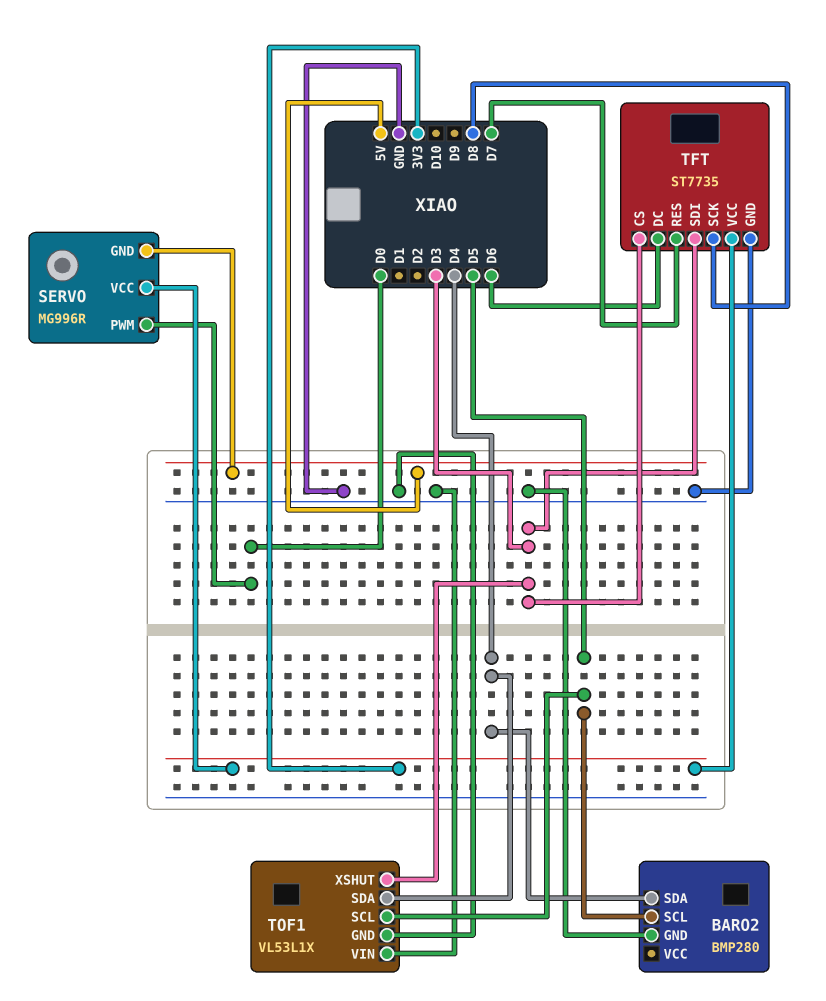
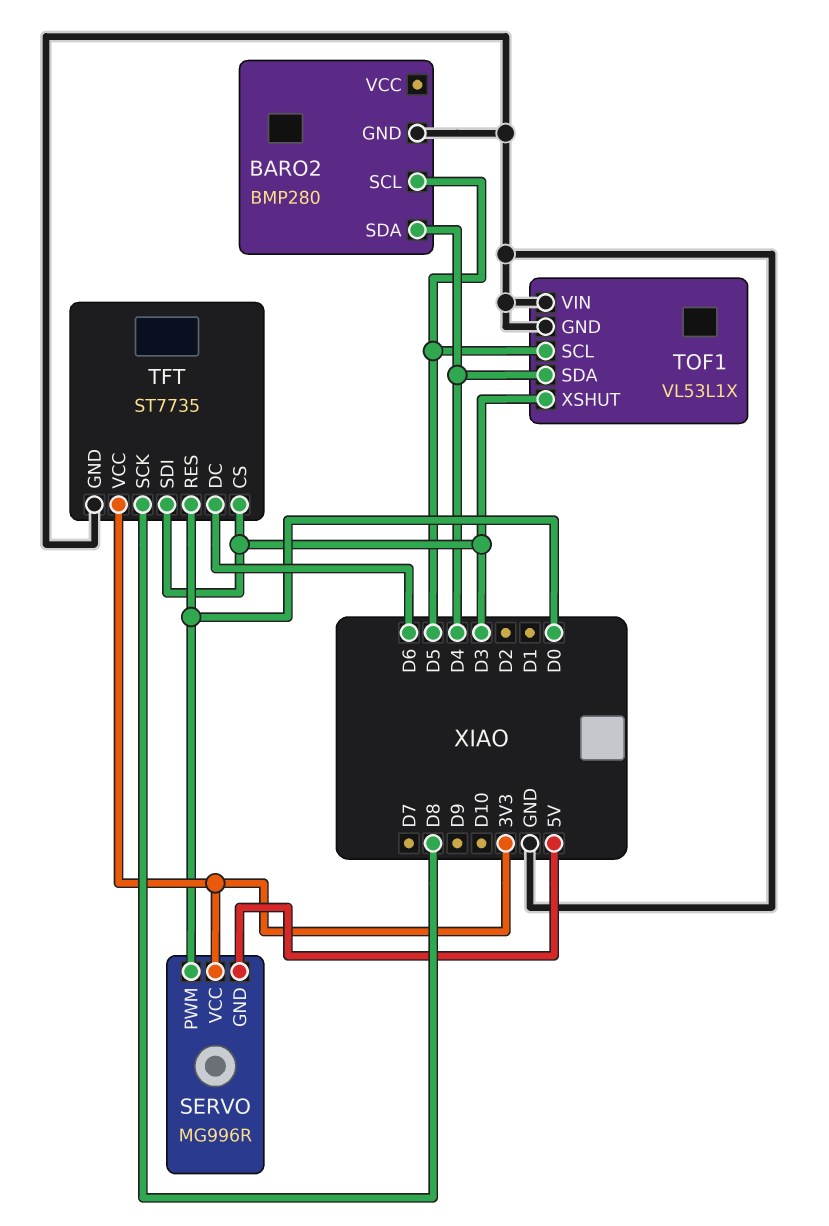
TFT pin RES: D7 -> D0

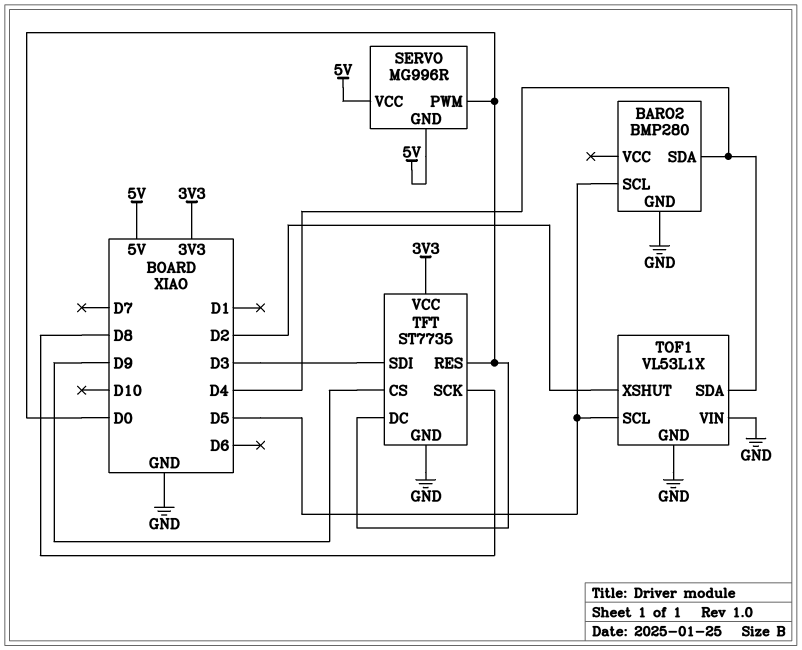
SERVO pin VCC: 3V3 -> 5V
TFT pin CS: D3 -> D9
TFT pin DC: D6 -> D0
TOF1 pin XSHUT: D3 -> D2

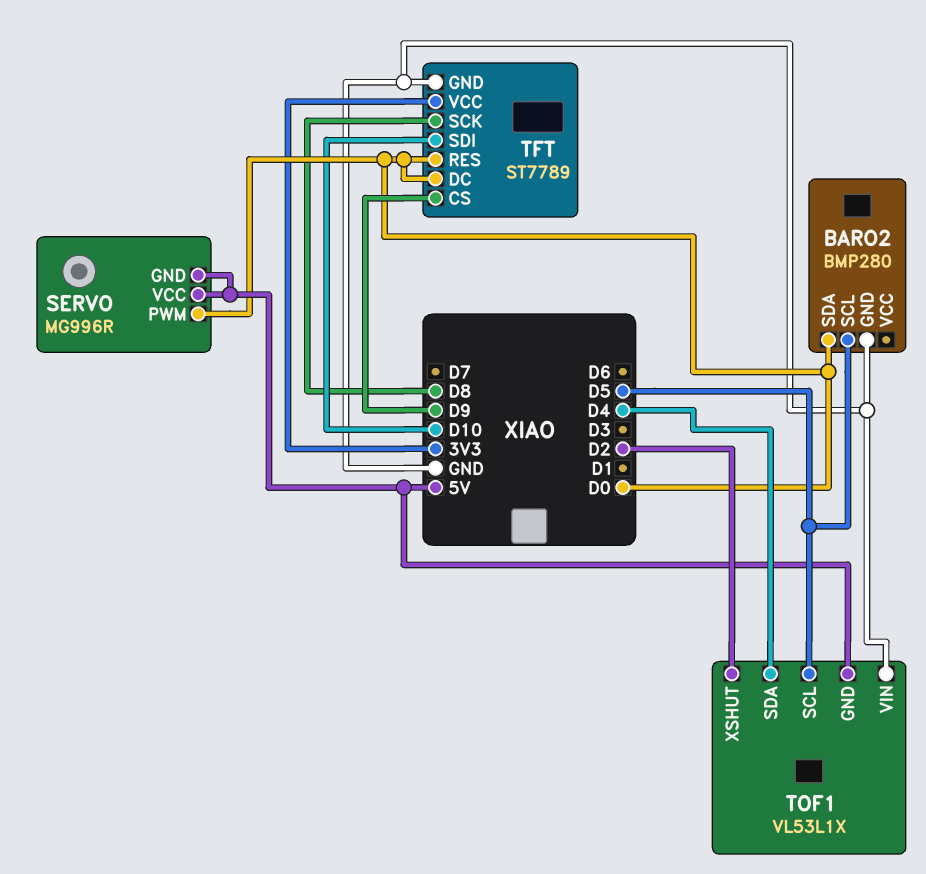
BARO2 pin SDA: D4 -> D0
TFT: ST7735 -> ST7789
TFT pin SDI: D3 -> D10
TOF1 pin GND: GND -> 5V

